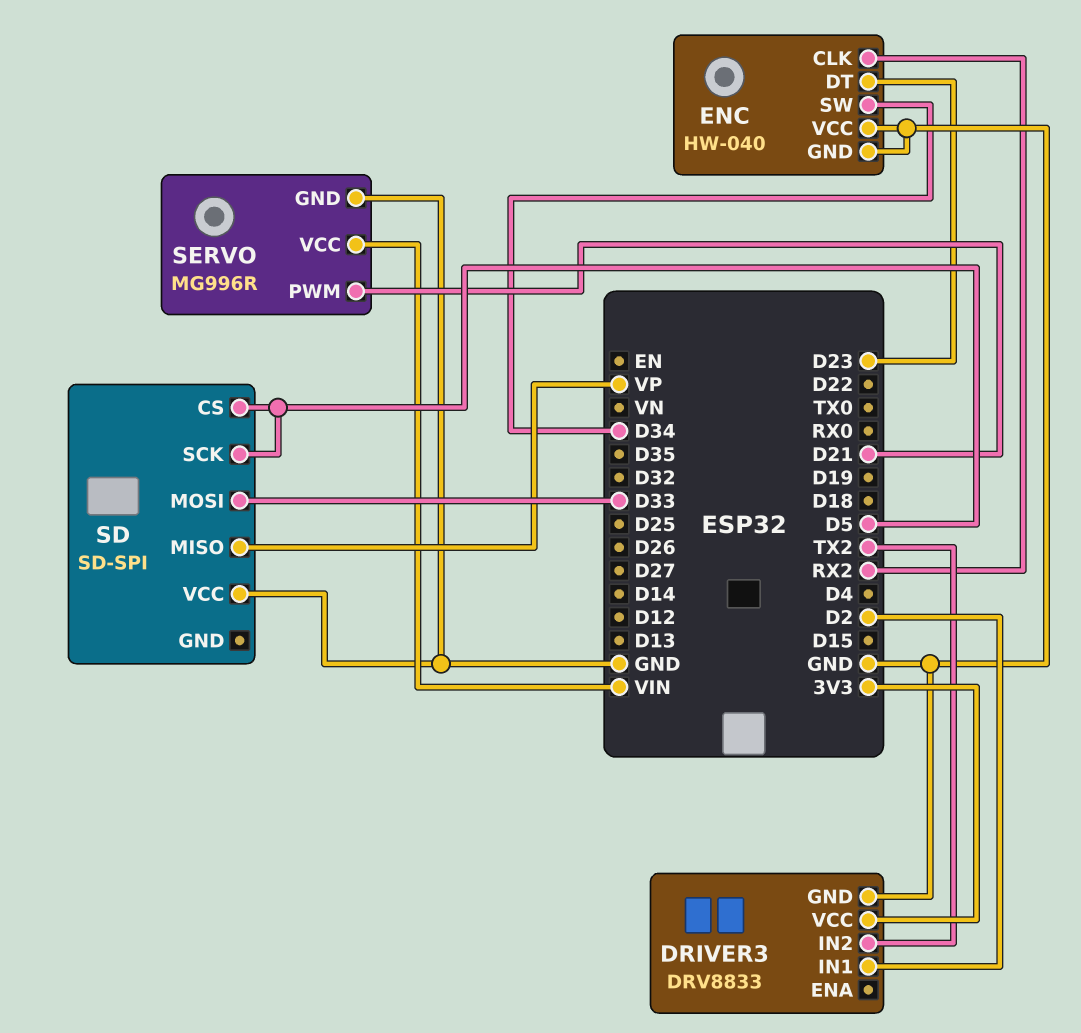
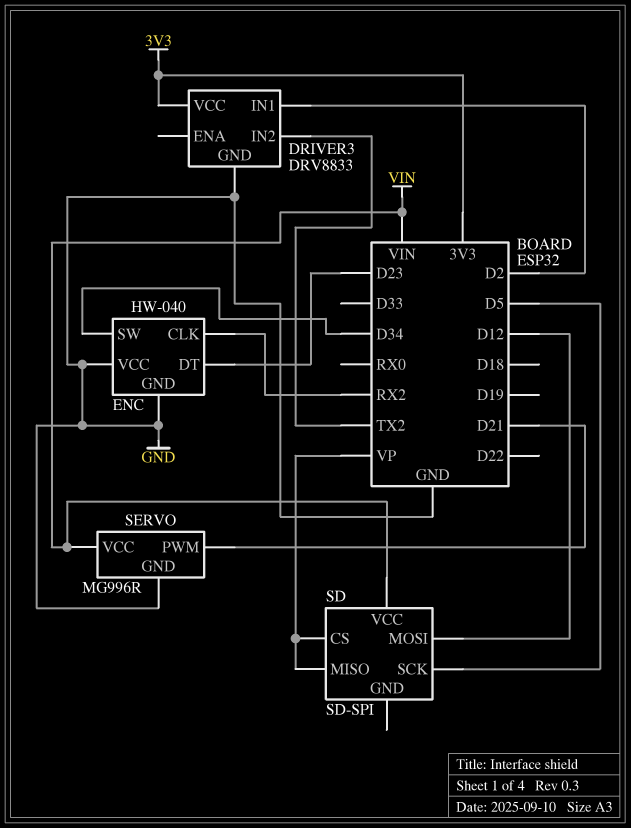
SD pin CS: D5 -> VP
SD pin MOSI: D33 -> D12
SD pin VCC: GND -> VIN

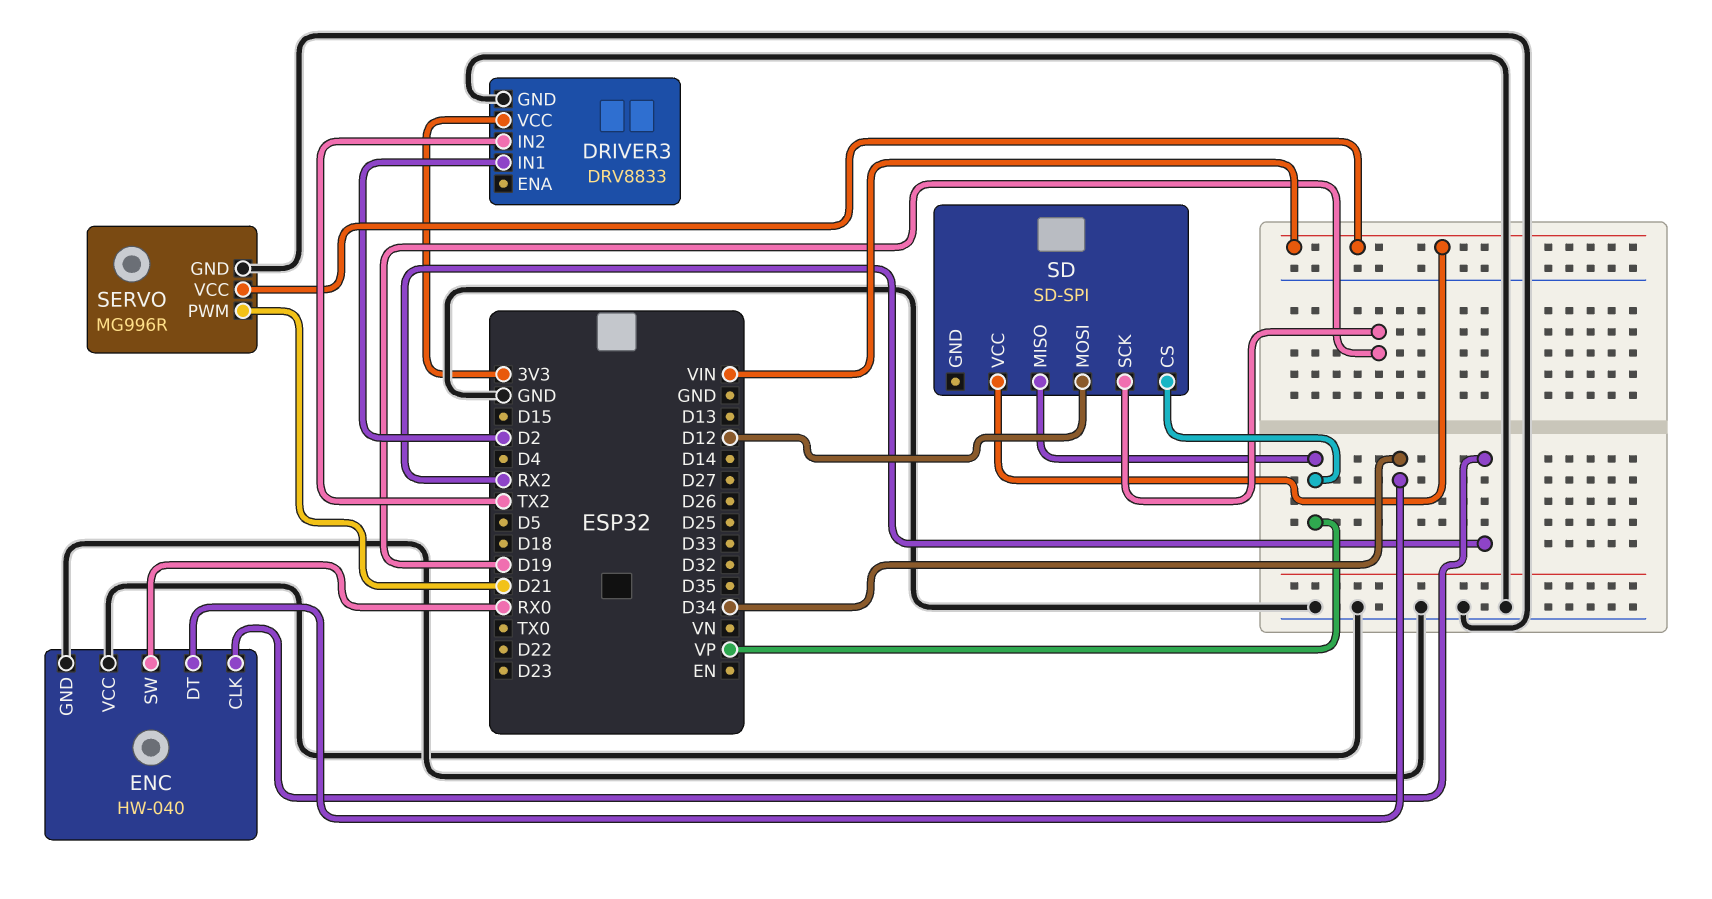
ENC pin DT: D23 -> D34
ENC pin SW: D34 -> RX0
SD pin SCK: D5 -> D19

